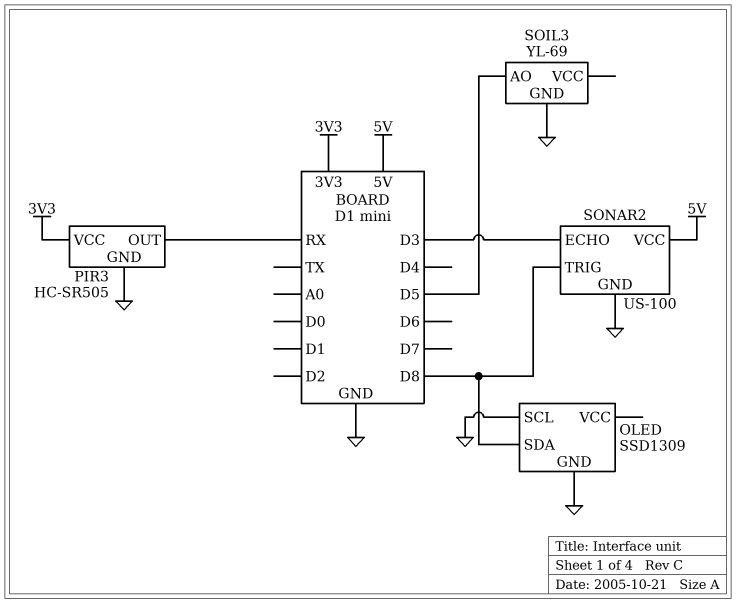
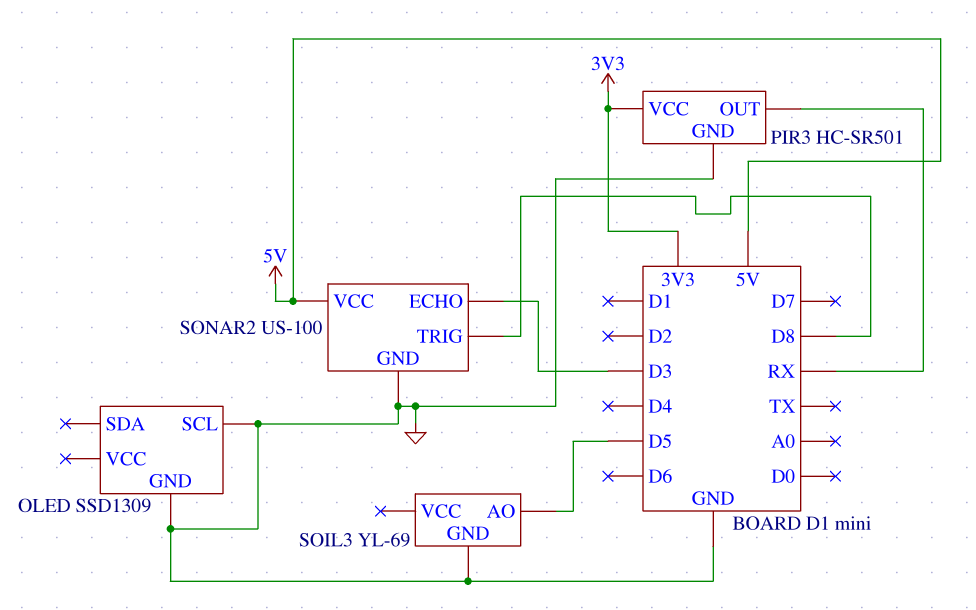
OLED pin SDA: D8 -> none
PIR3: HC-SR505 -> HC-SR501

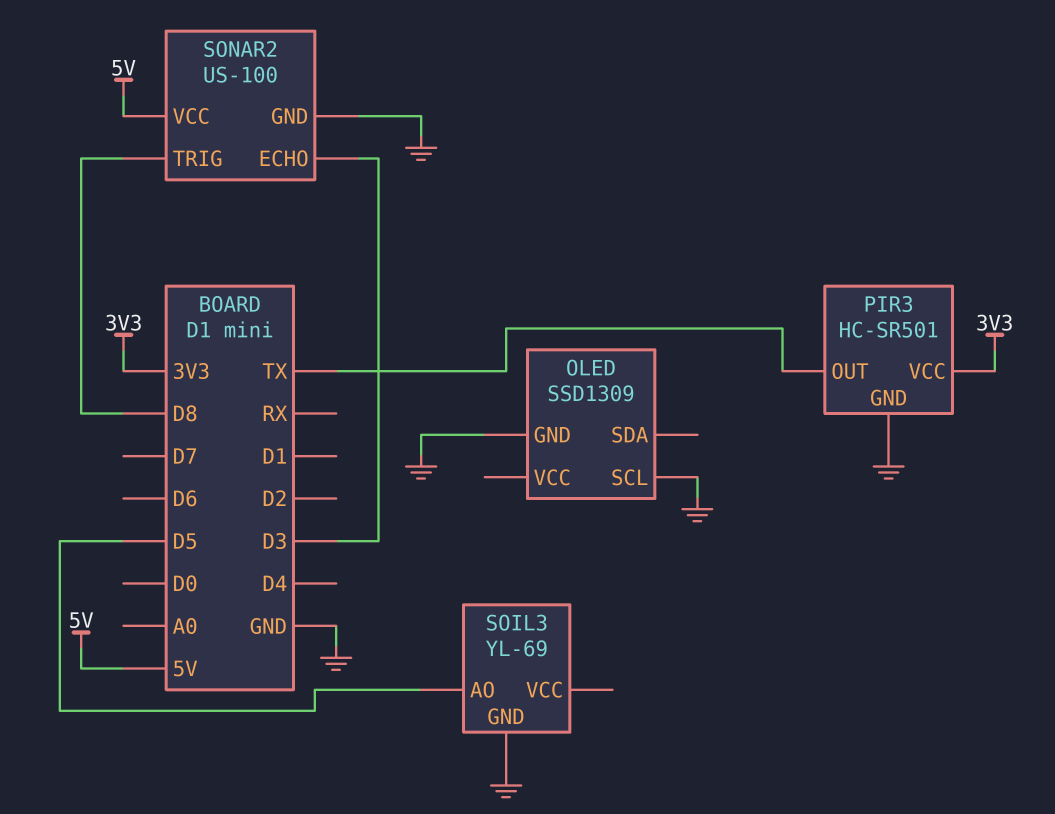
PIR3 pin OUT: RX -> TX

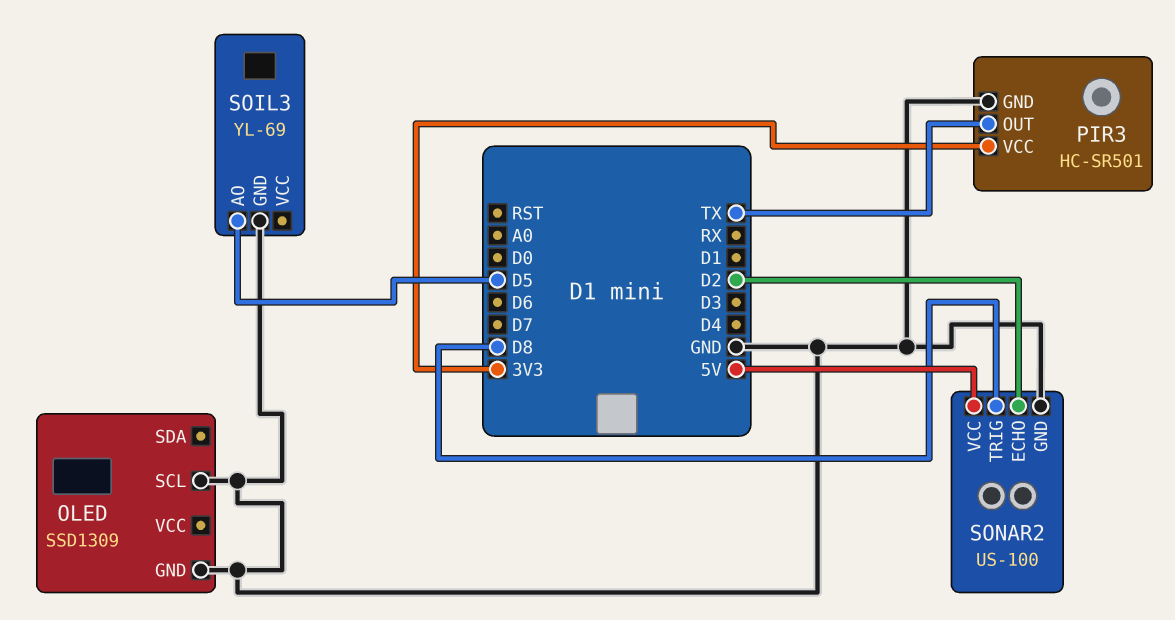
SONAR2 pin ECHO: D3 -> D2

